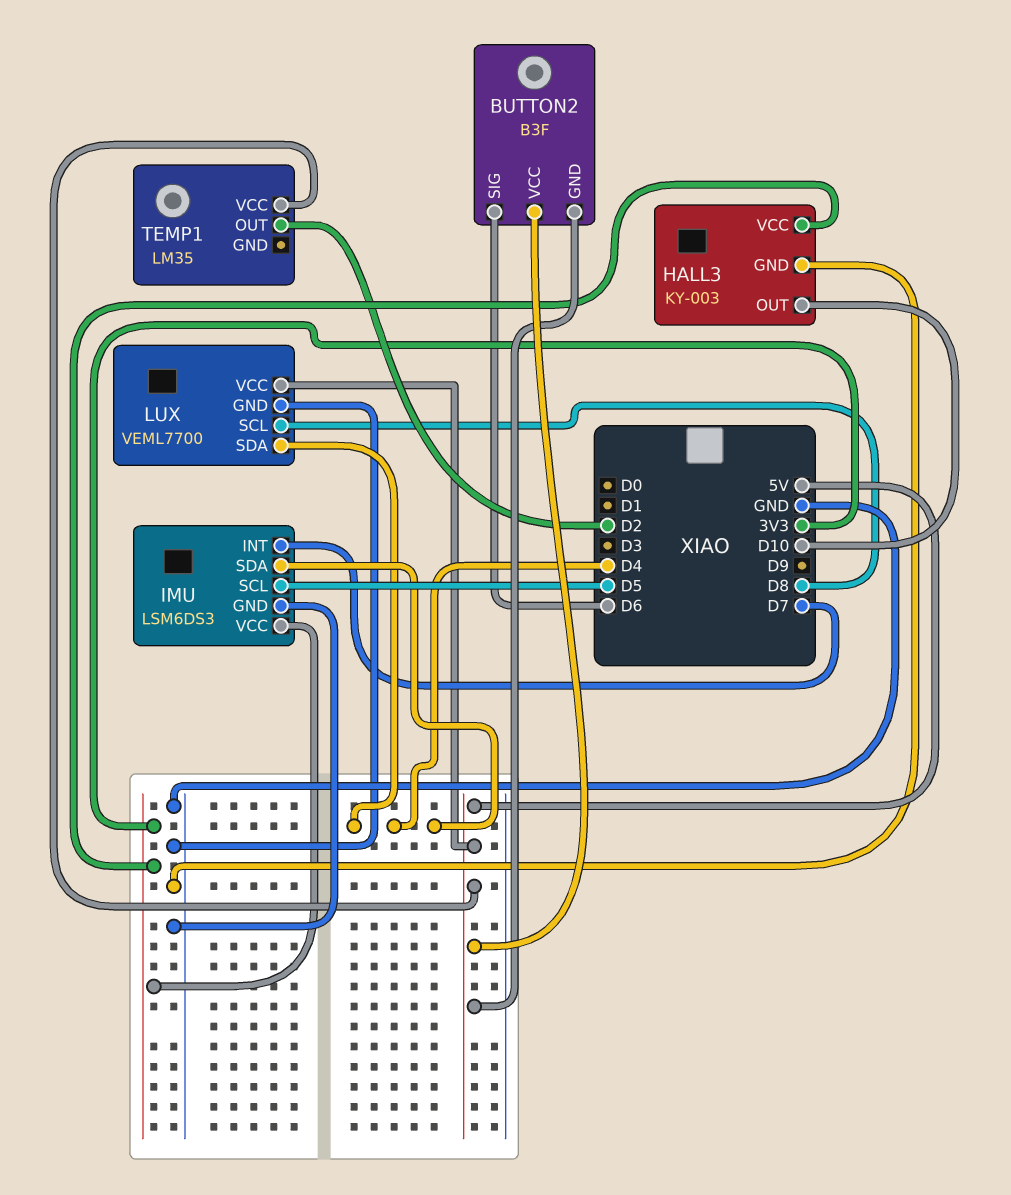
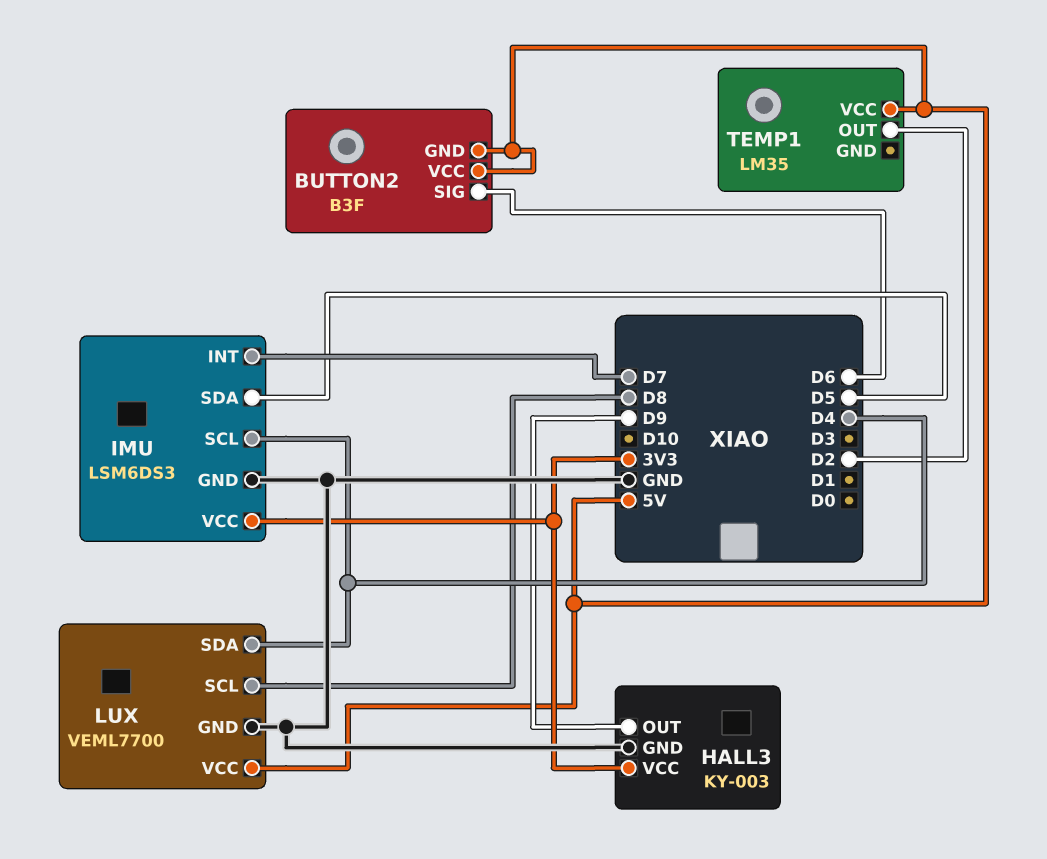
HALL3 pin OUT: D10 -> D9
IMU pin SCL: D5 -> D4
IMU pin SDA: D4 -> D5

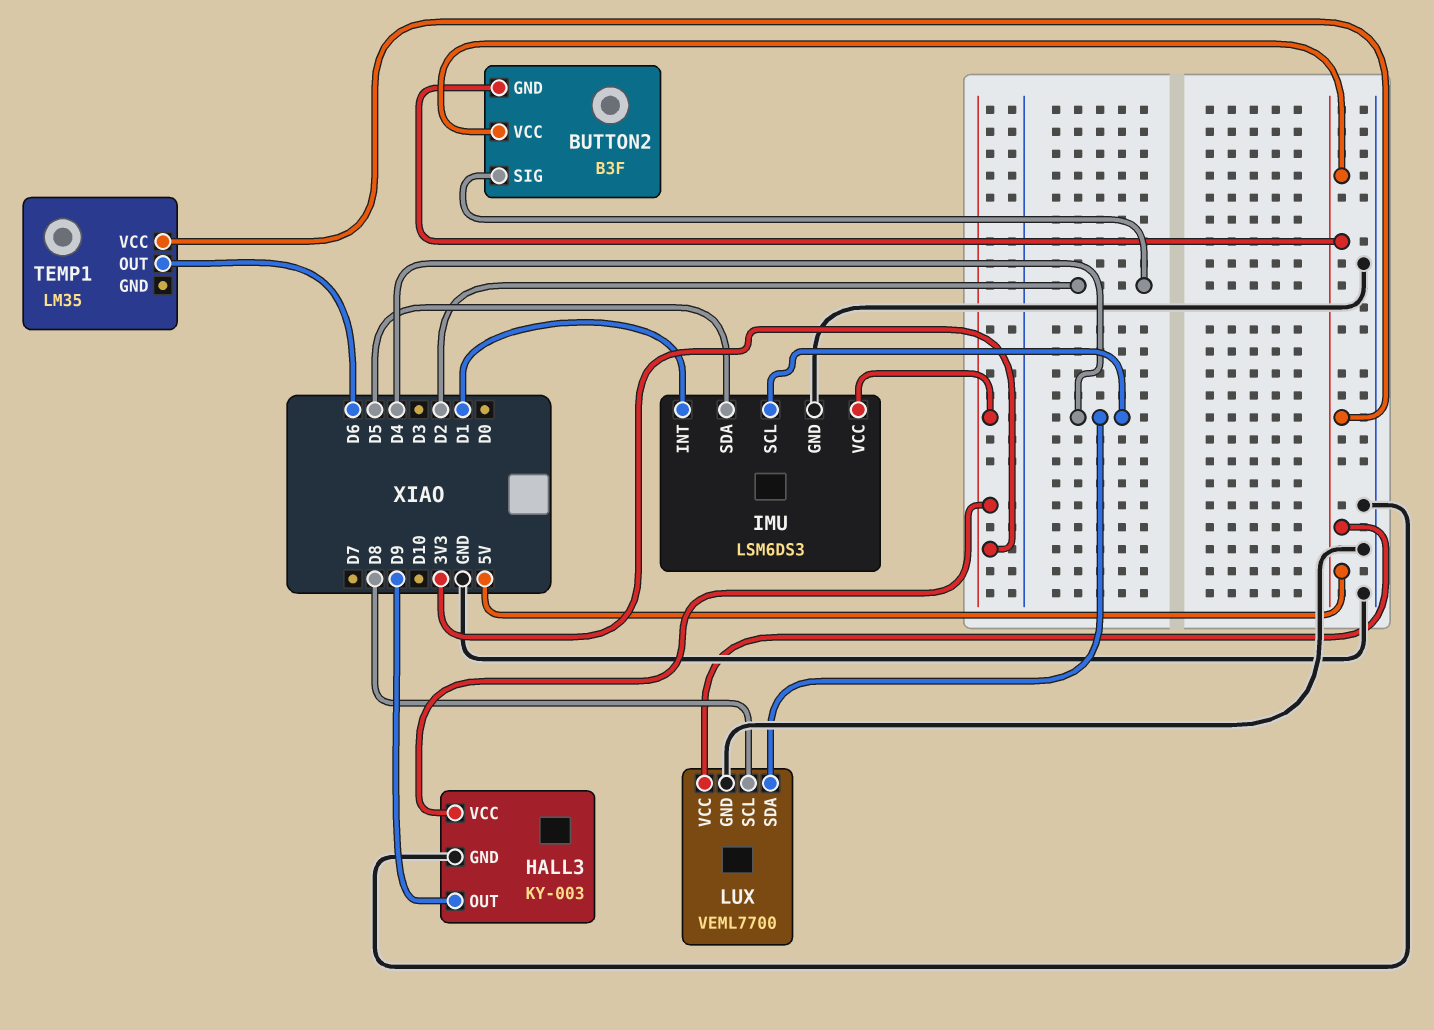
BUTTON2 pin SIG: D6 -> D2
IMU pin INT: D7 -> D1
TEMP1 pin OUT: D2 -> D6

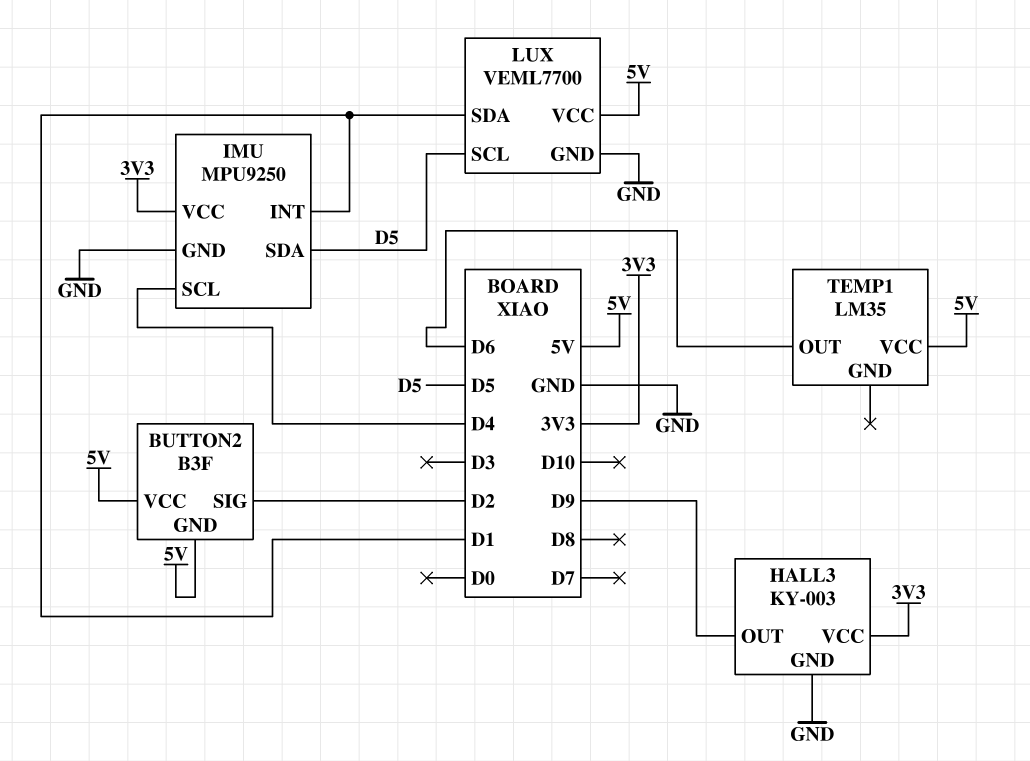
IMU: LSM6DS3 -> MPU9250
LUX pin SCL: D8 -> D5
LUX pin SDA: D4 -> D1

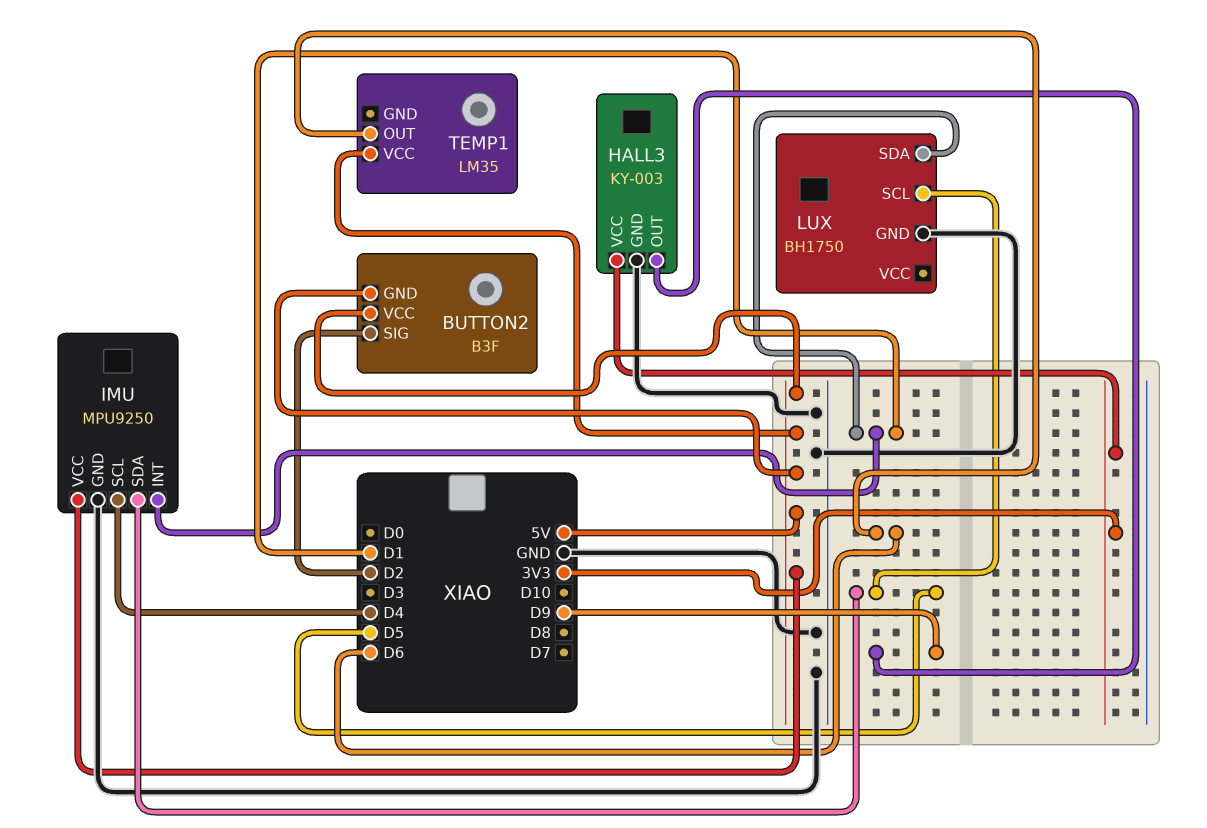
IMU pin VCC: 3V3 -> 5V
LUX: VEML7700 -> BH1750
LUX pin VCC: 5V -> none

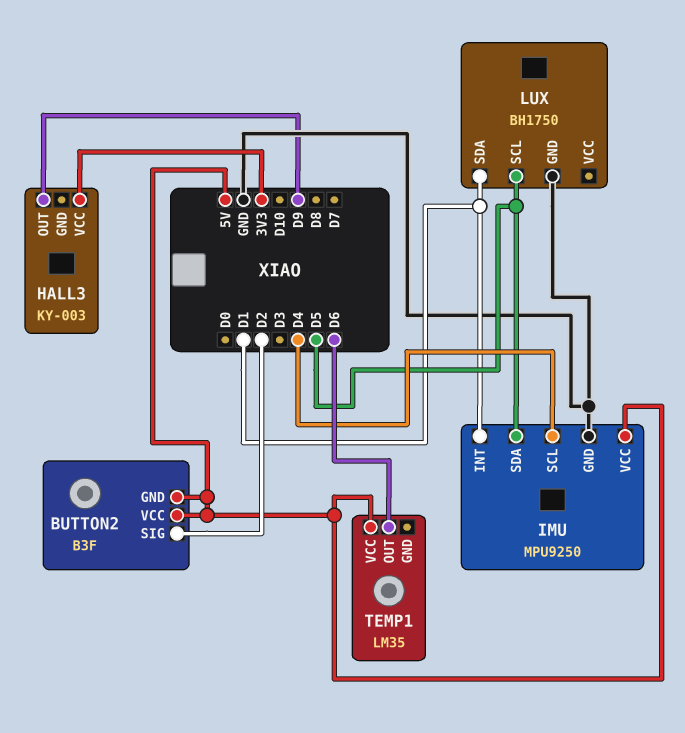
HALL3 pin GND: GND -> none

